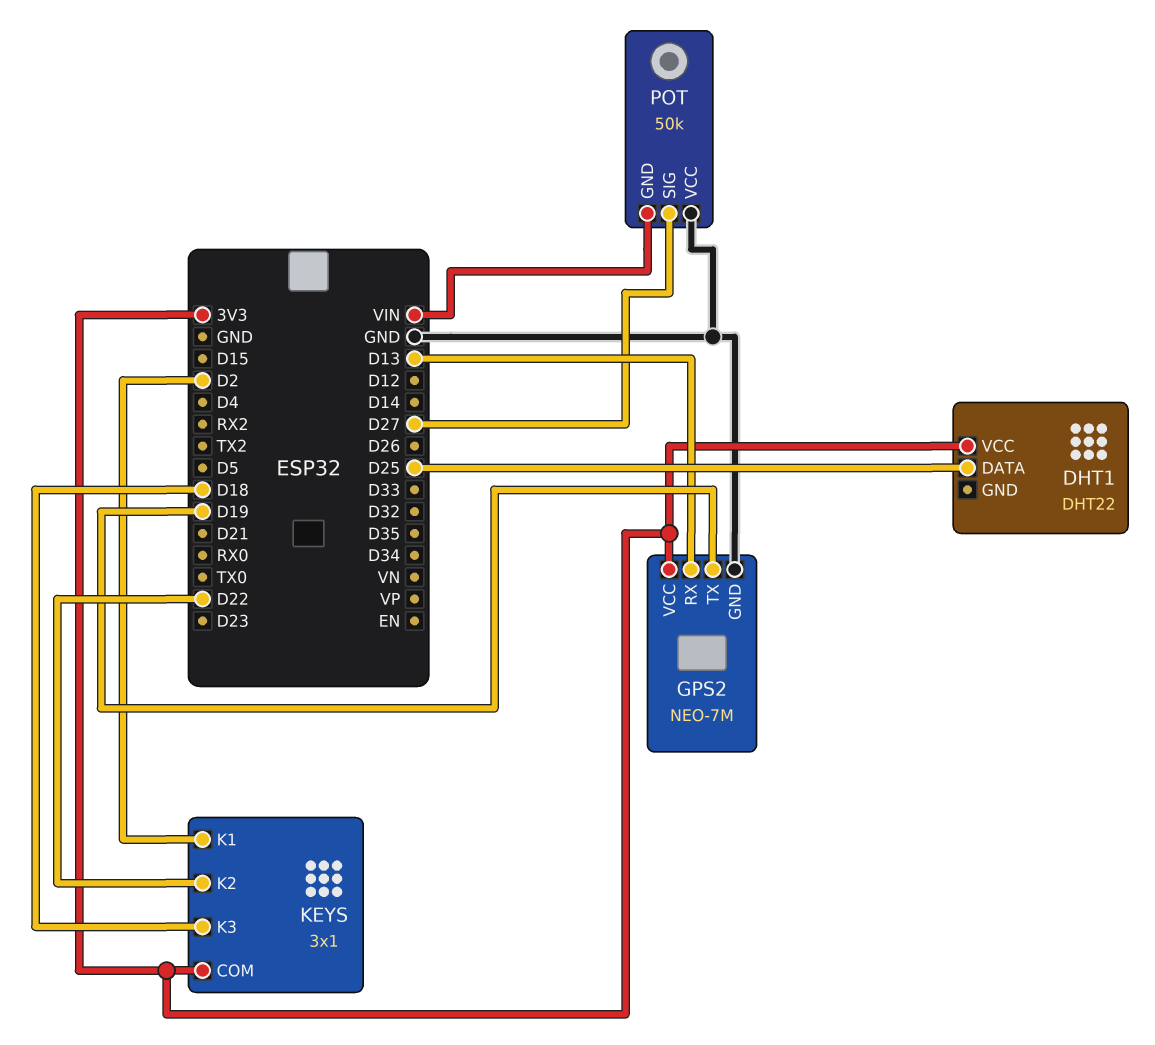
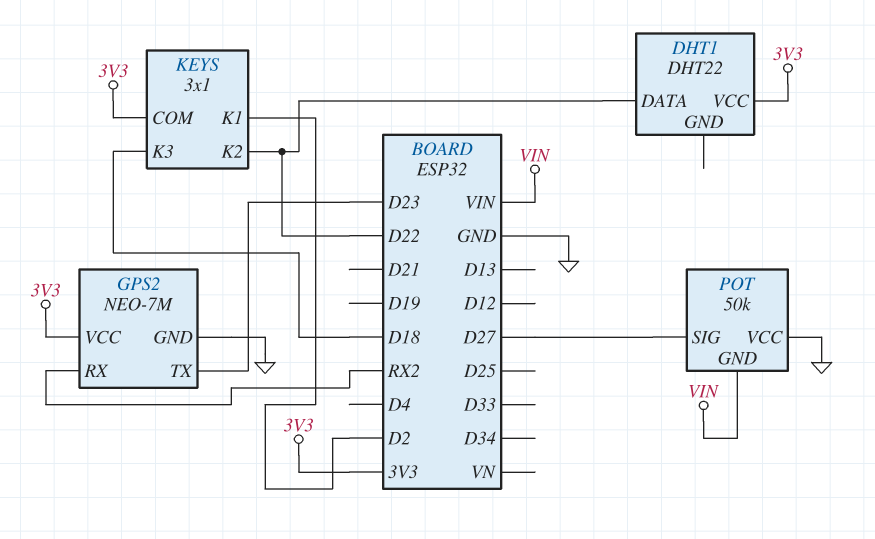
DHT1 pin DATA: D25 -> D22
GPS2 pin RX: D13 -> RX2
GPS2 pin TX: D19 -> D23

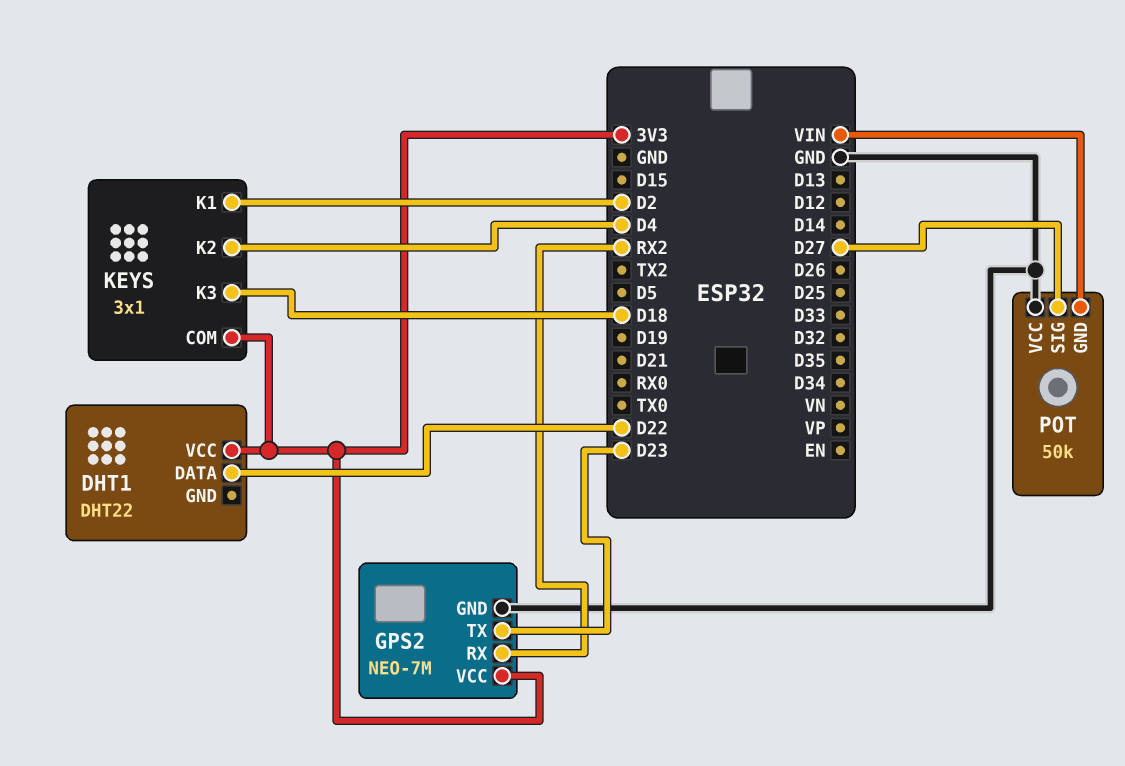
KEYS pin K2: D22 -> D4

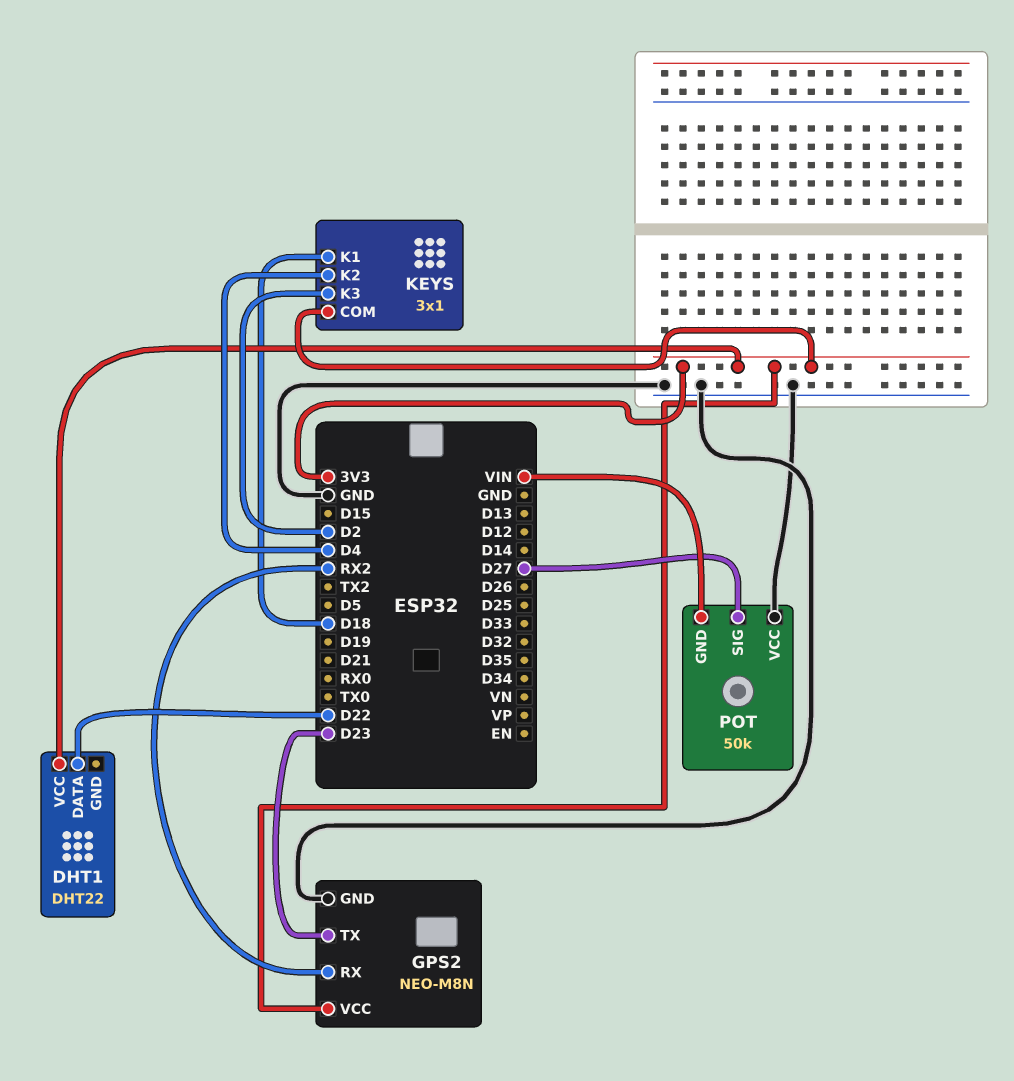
GPS2: NEO-7M -> NEO-M8N
KEYS pin K1: D2 -> D18
KEYS pin K3: D18 -> D2

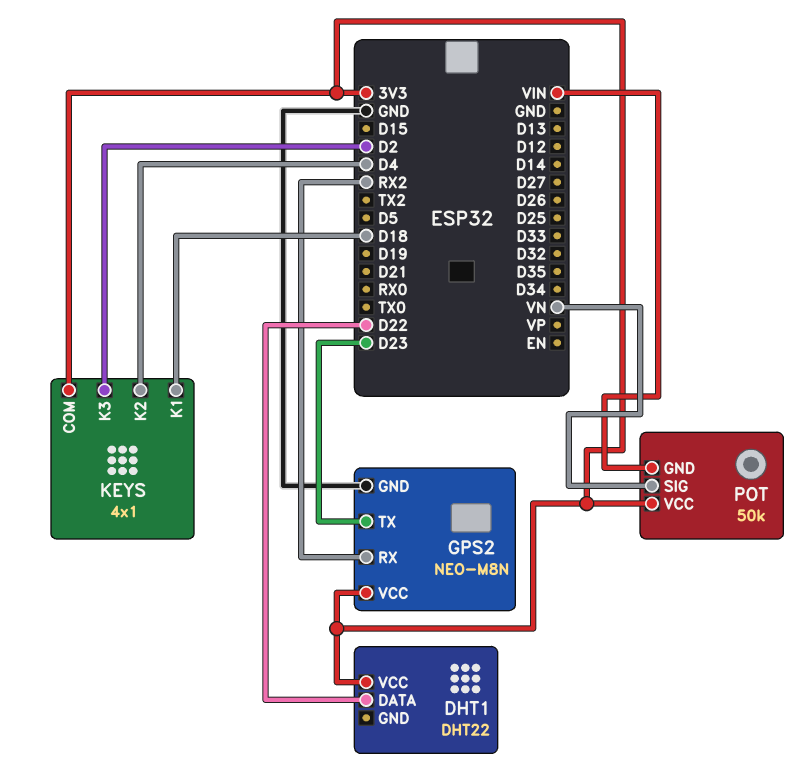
KEYS: 3x1 -> 4x1
POT pin SIG: D27 -> VN
POT pin VCC: GND -> 3V3

